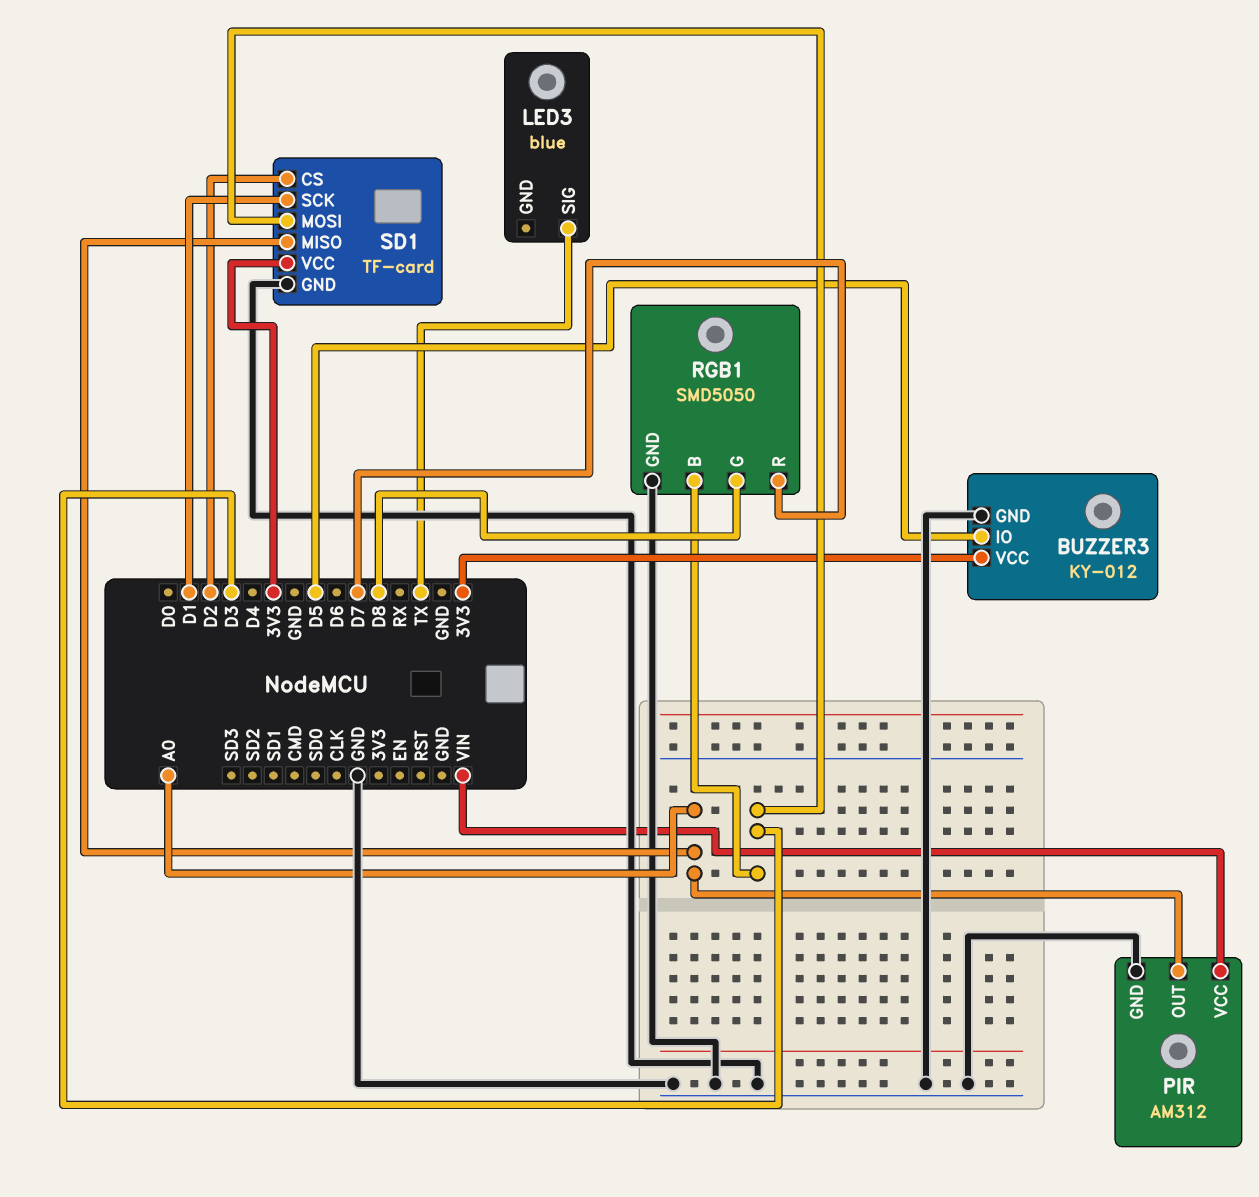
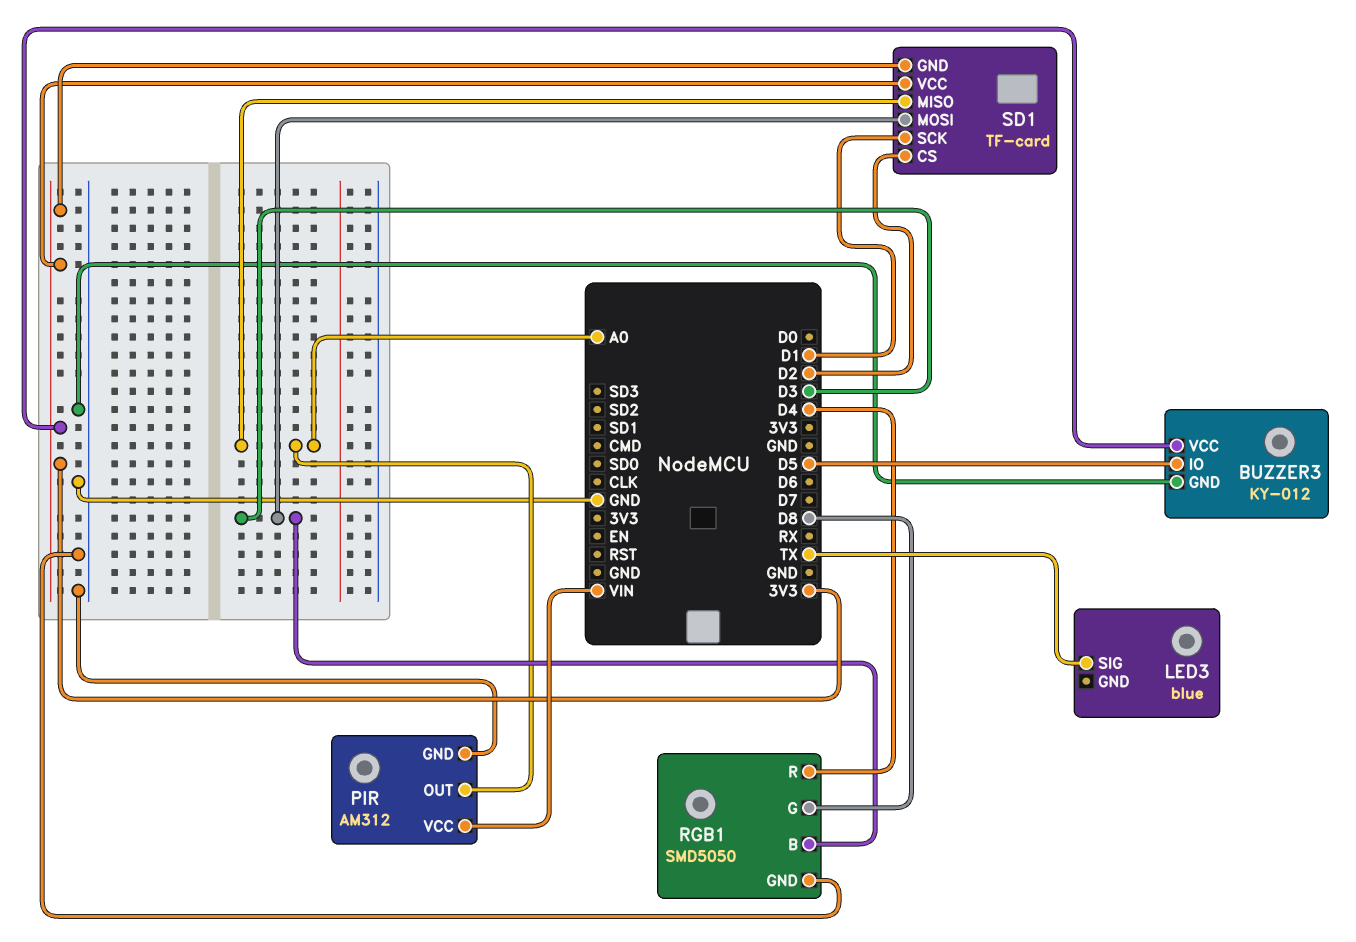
RGB1 pin R: D7 -> D4
SD1 pin GND: GND -> 3V3

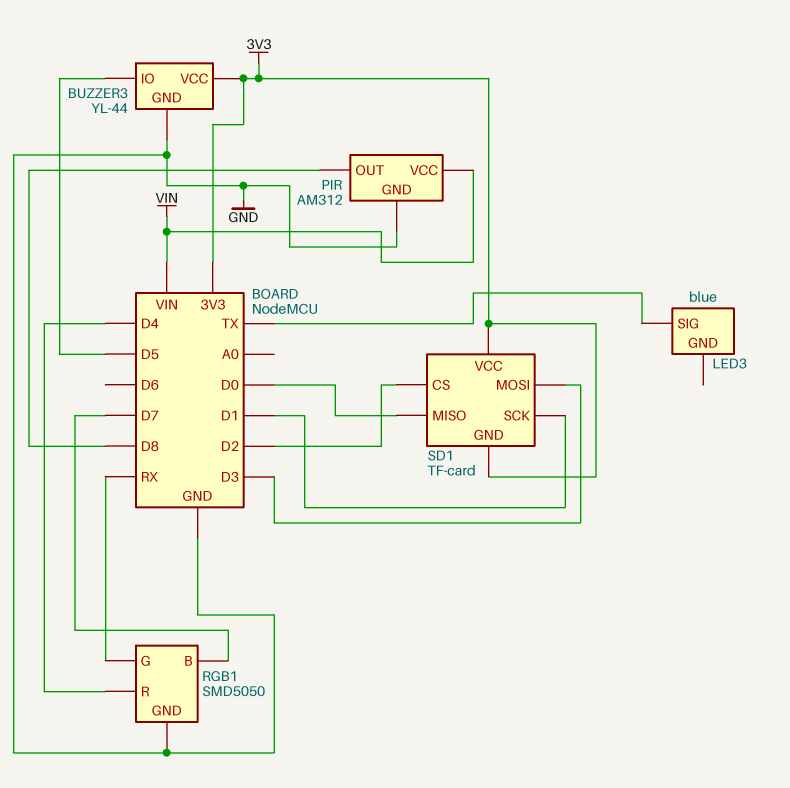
BUZZER3: KY-012 -> YL-44
PIR pin OUT: A0 -> D8
RGB1 pin B: D3 -> D7
RGB1 pin G: D8 -> RX
SD1 pin MISO: A0 -> D0

